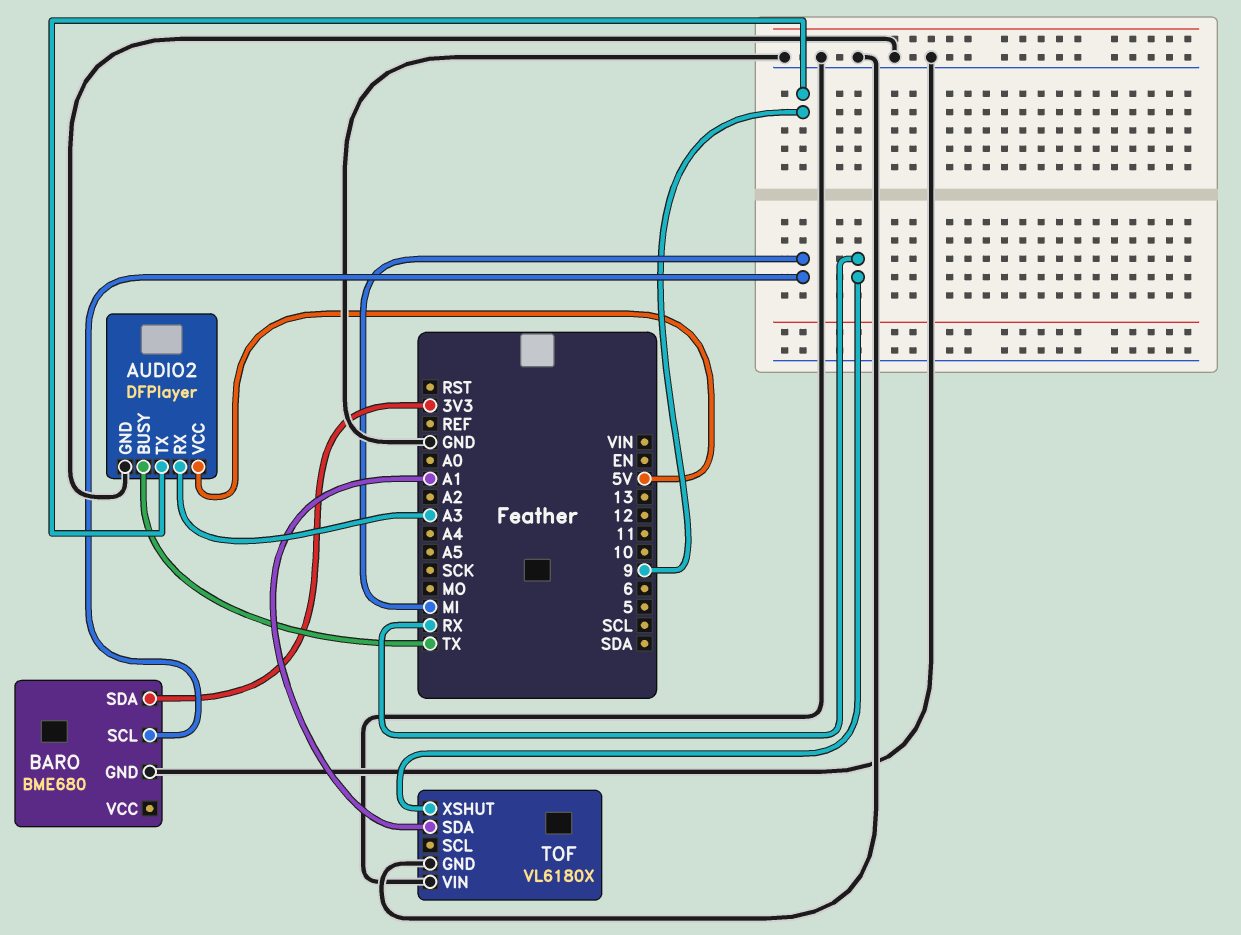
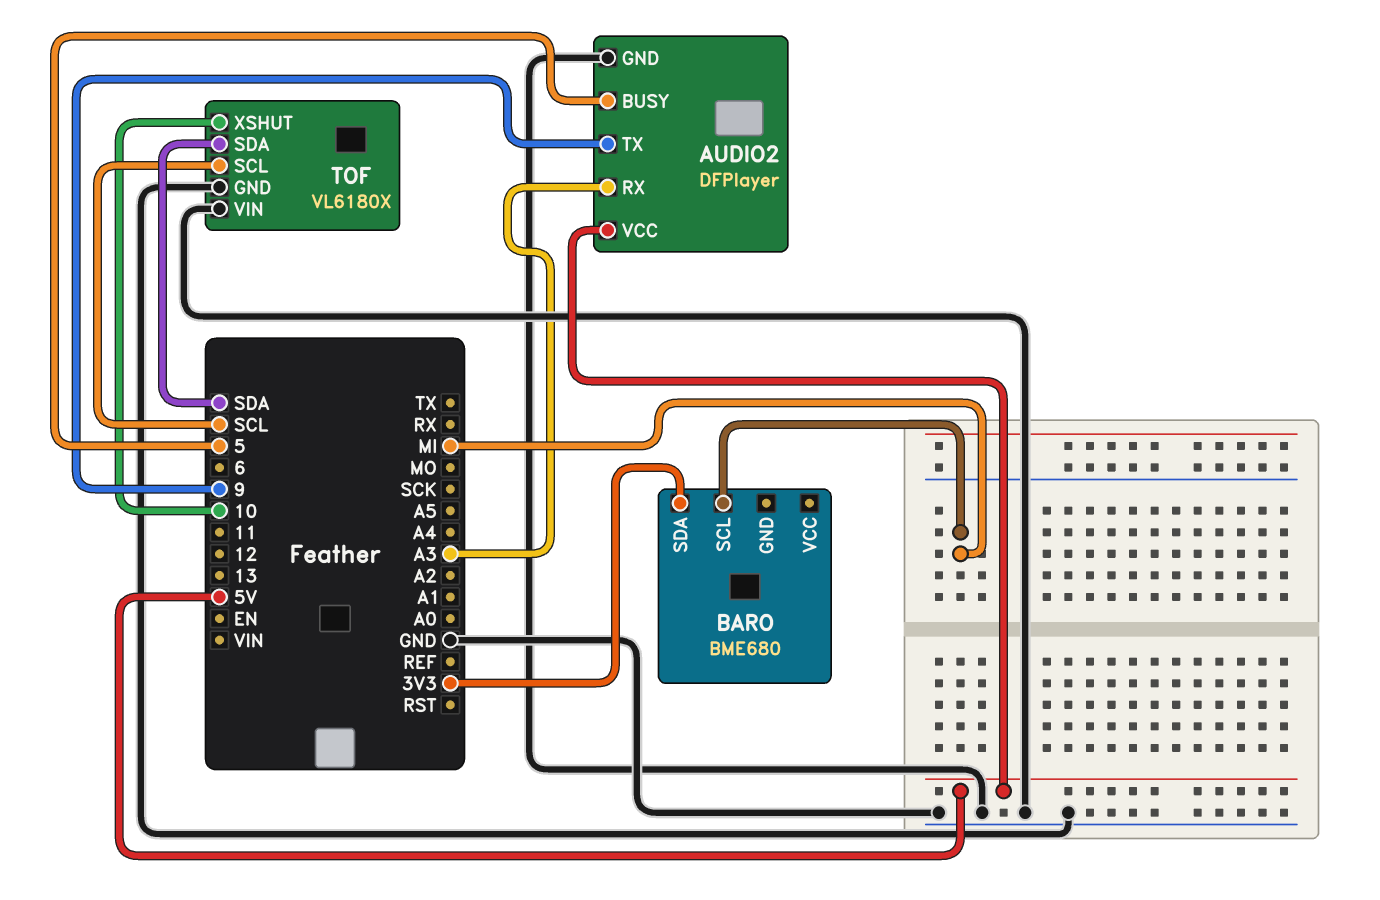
AUDIO2 pin BUSY: TX -> 5
BARO pin GND: GND -> none
TOF pin SCL: none -> SCL
TOF pin SDA: A1 -> SDA
TOF pin XSHUT: RX -> 10

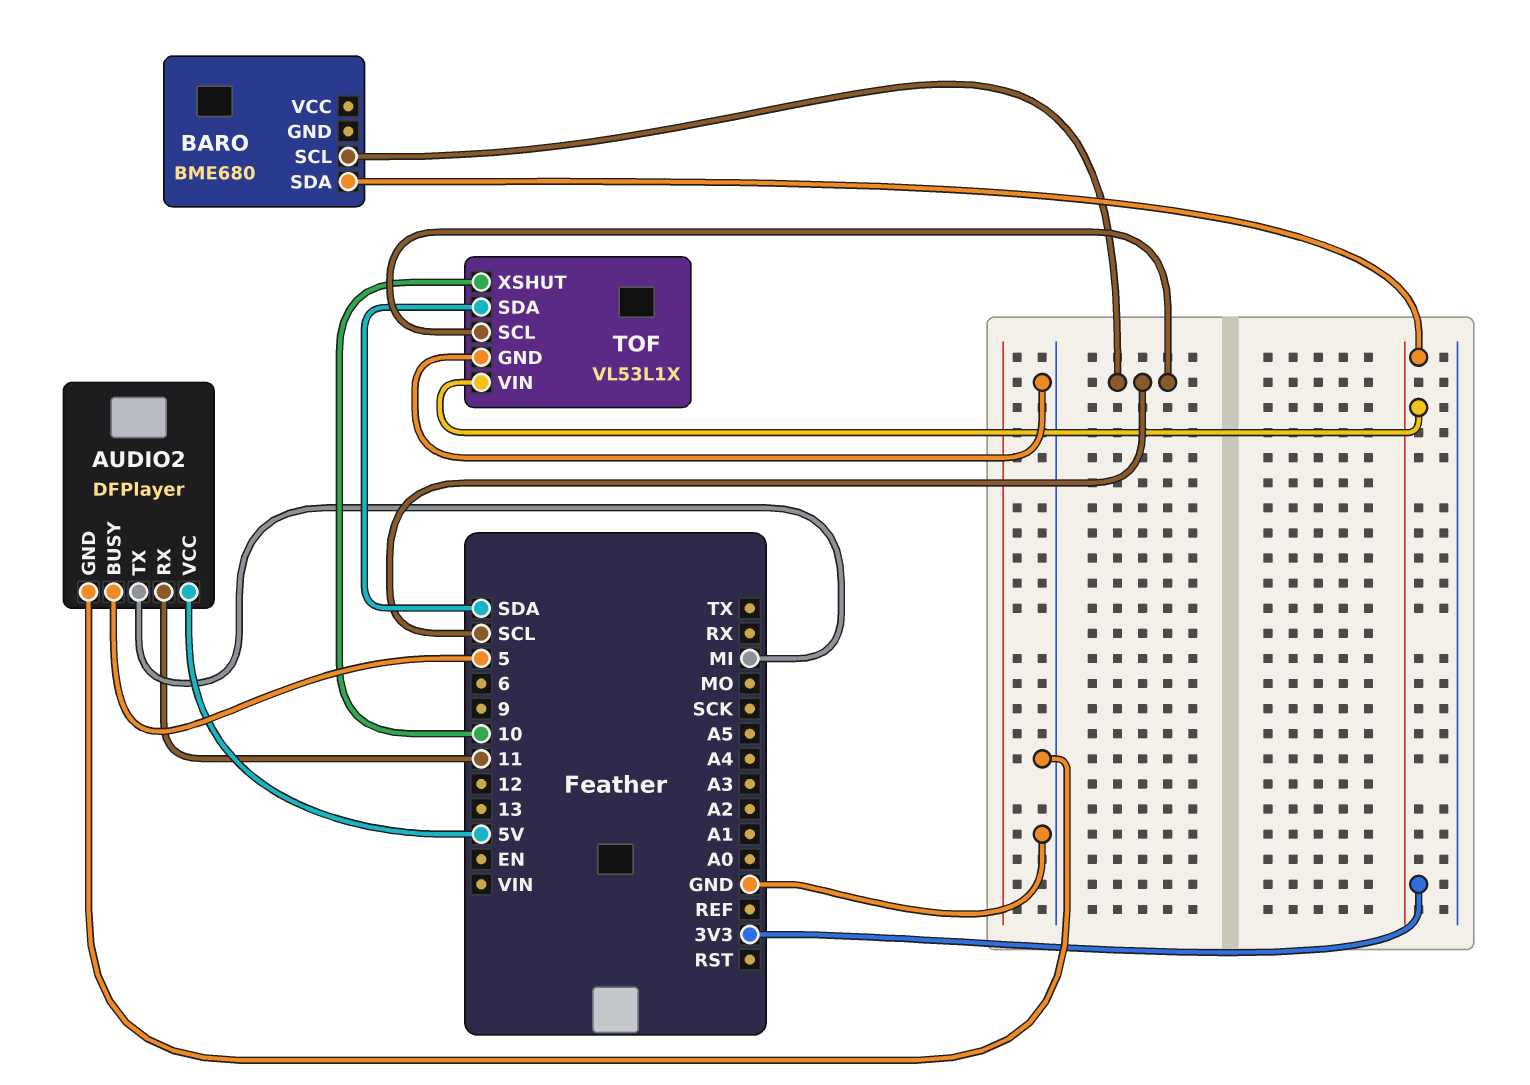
AUDIO2 pin RX: A3 -> 11
AUDIO2 pin TX: 9 -> MI
BARO pin SCL: MI -> SCL
TOF: VL6180X -> VL53L1X
TOF pin VIN: GND -> 3V3

